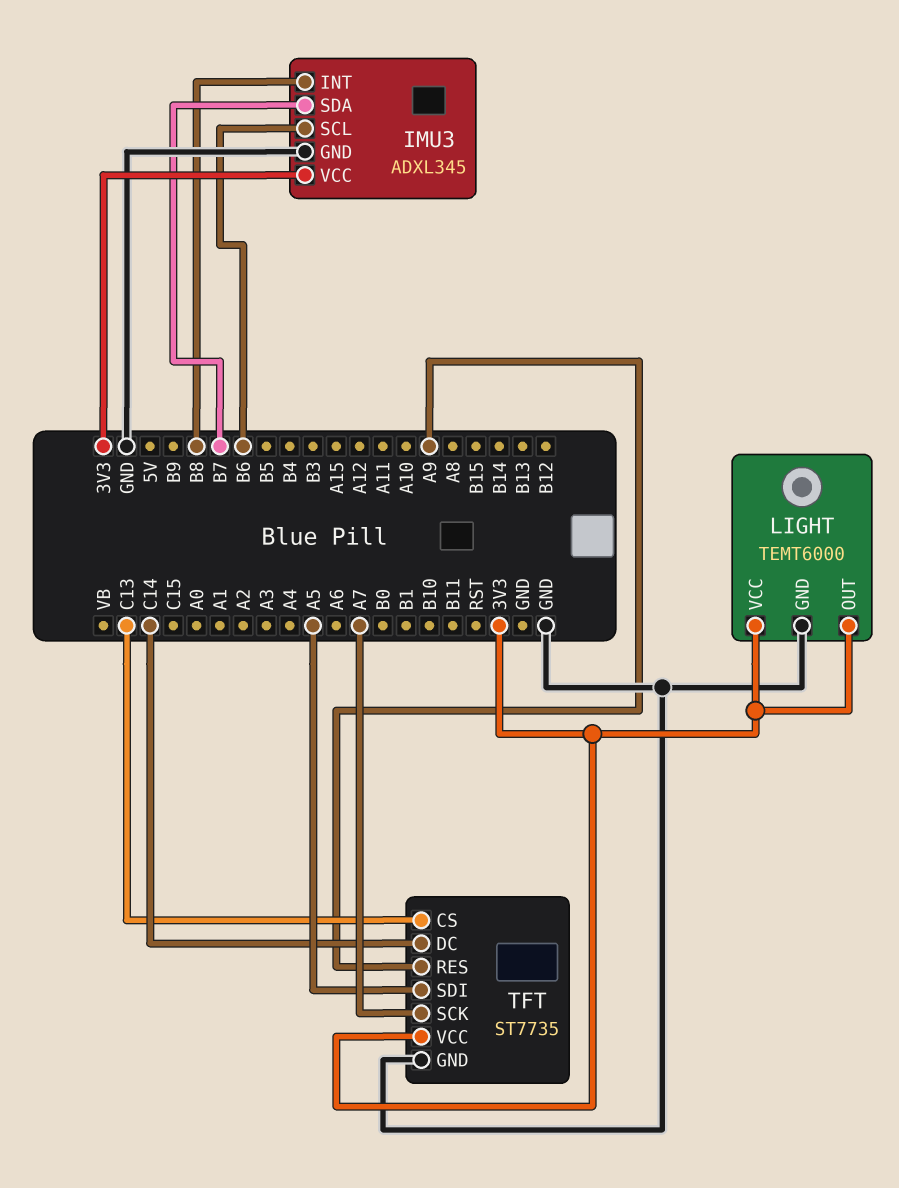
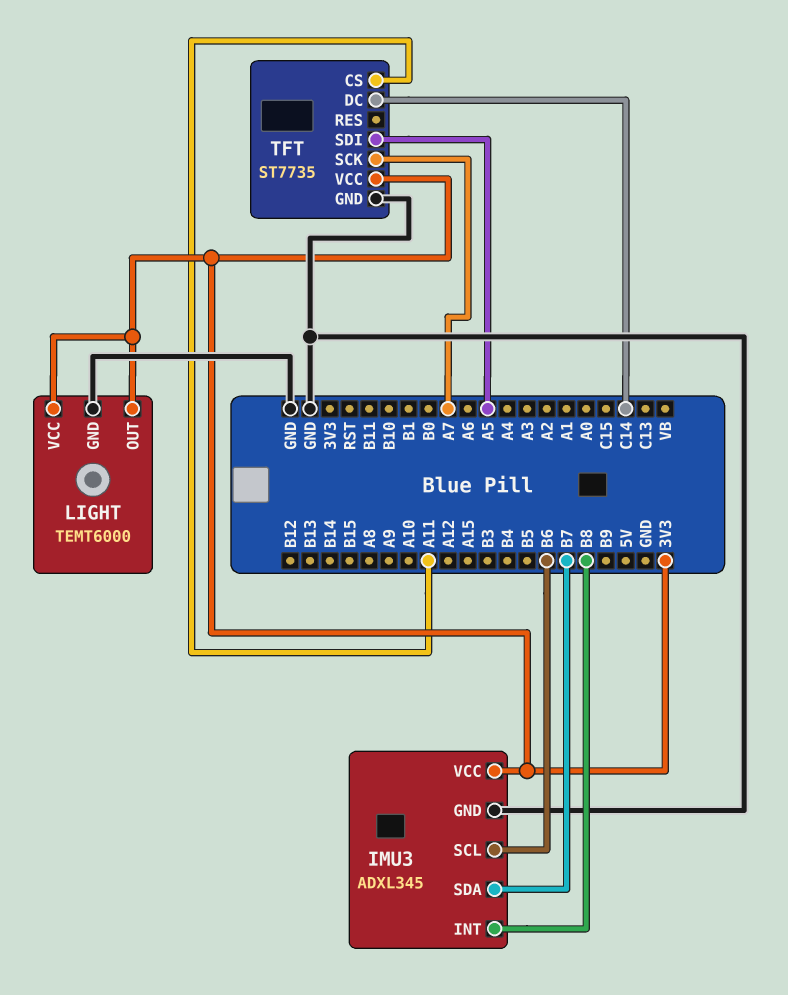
TFT pin CS: C13 -> A11
TFT pin RES: A9 -> none

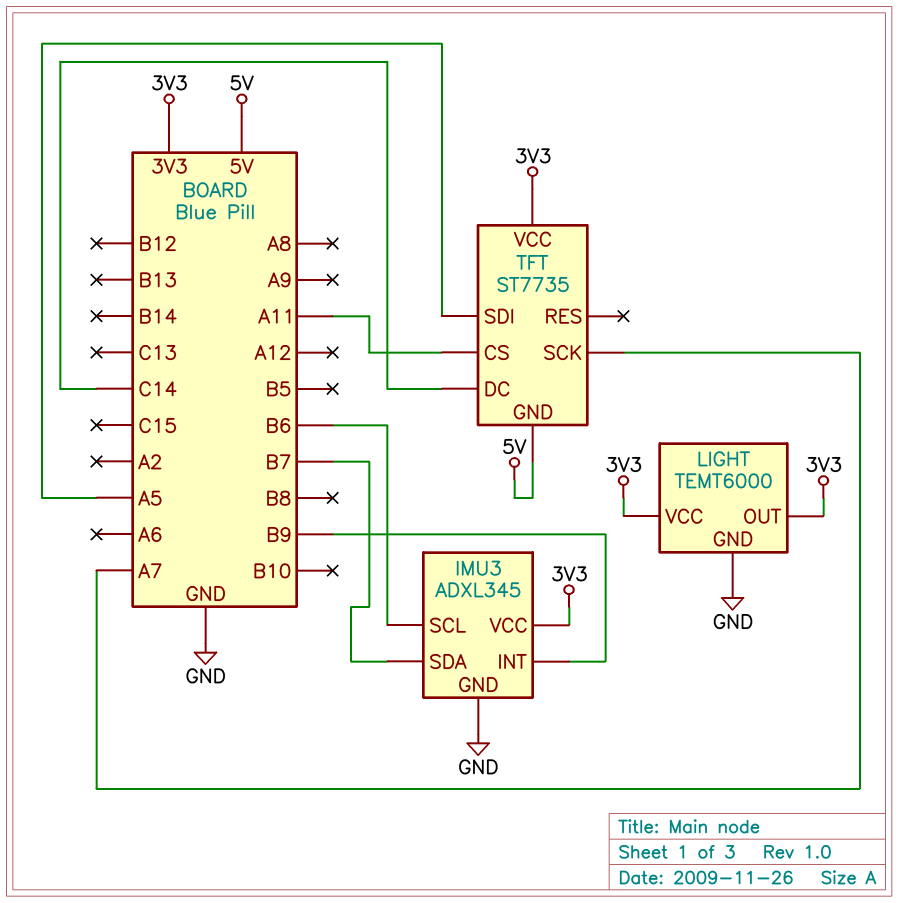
IMU3 pin INT: B8 -> B9
TFT pin GND: GND -> 5V

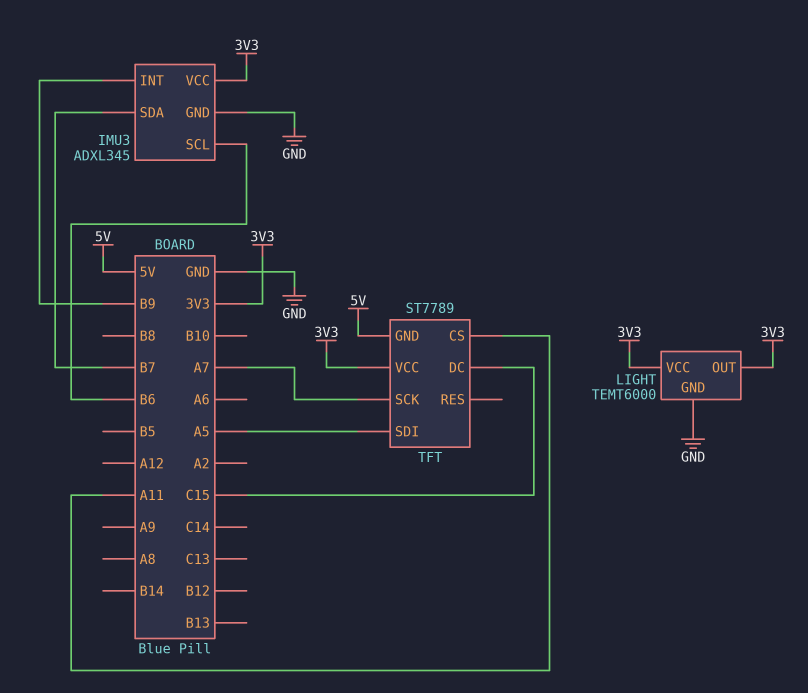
TFT: ST7735 -> ST7789
TFT pin DC: C14 -> C15

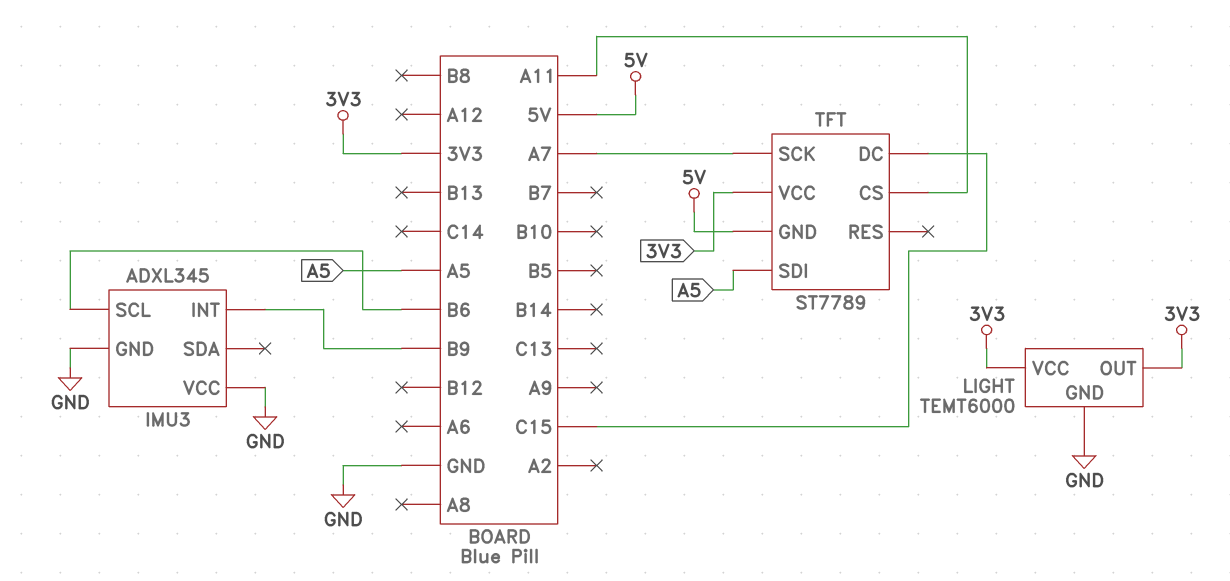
IMU3 pin SDA: B7 -> none
IMU3 pin VCC: 3V3 -> GND

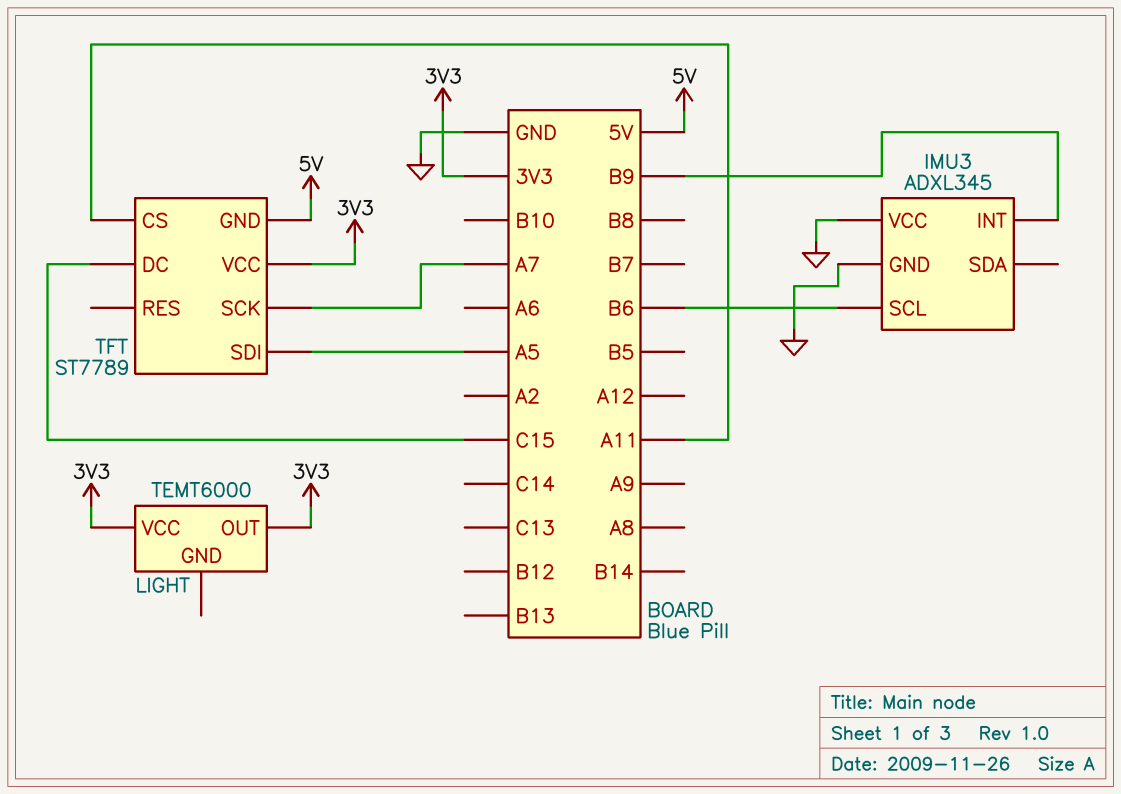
LIGHT pin GND: GND -> none

